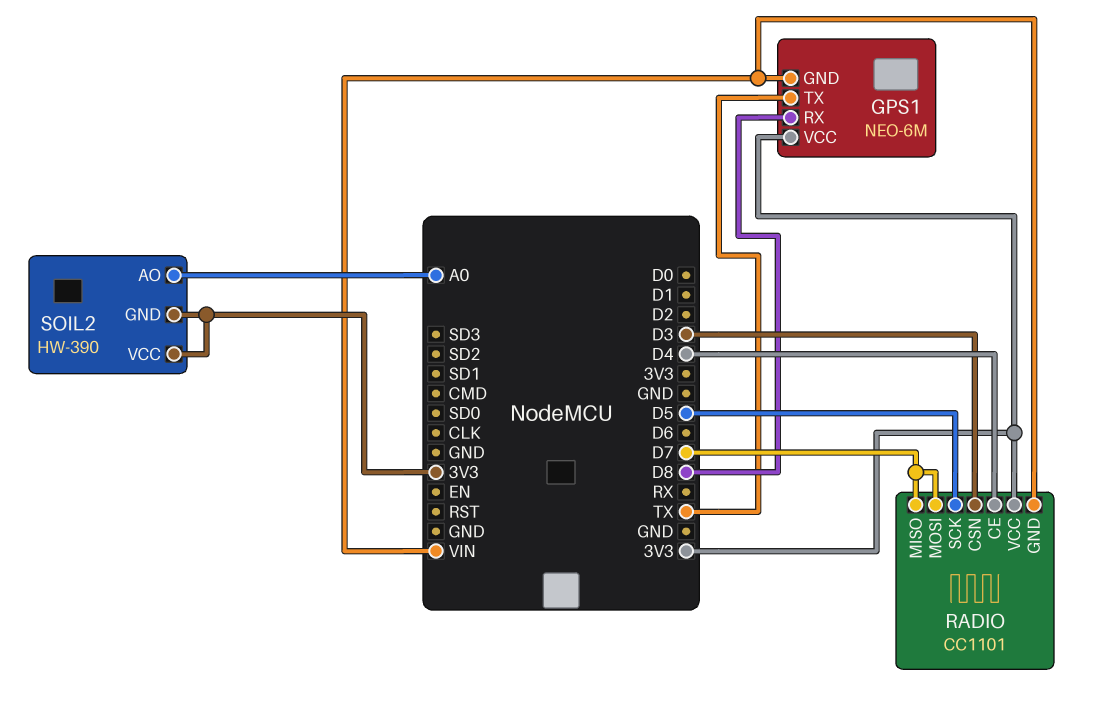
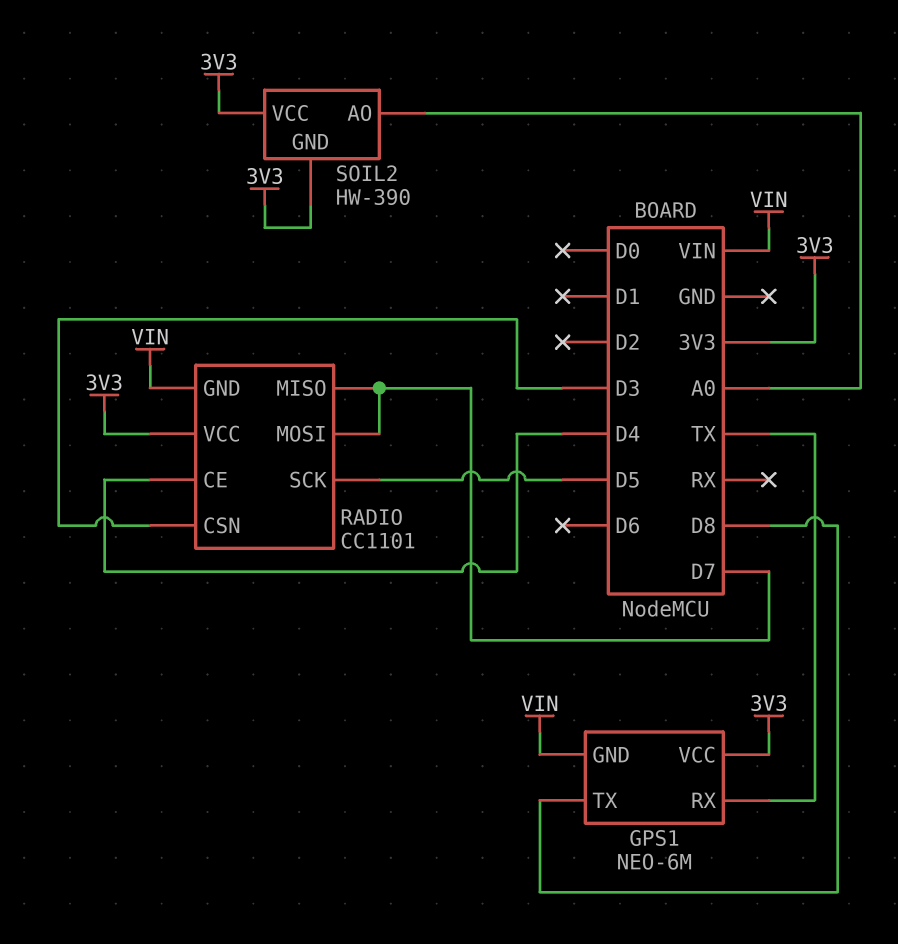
GPS1 pin RX: D8 -> TX
GPS1 pin TX: TX -> D8

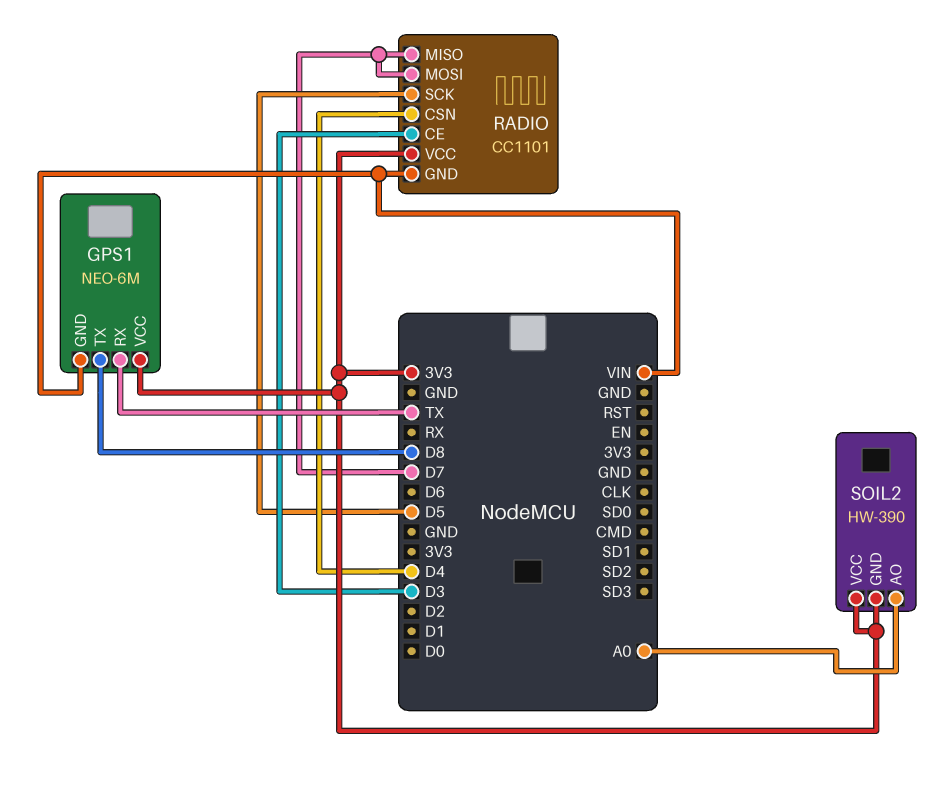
RADIO pin CE: D4 -> D3
RADIO pin CSN: D3 -> D4

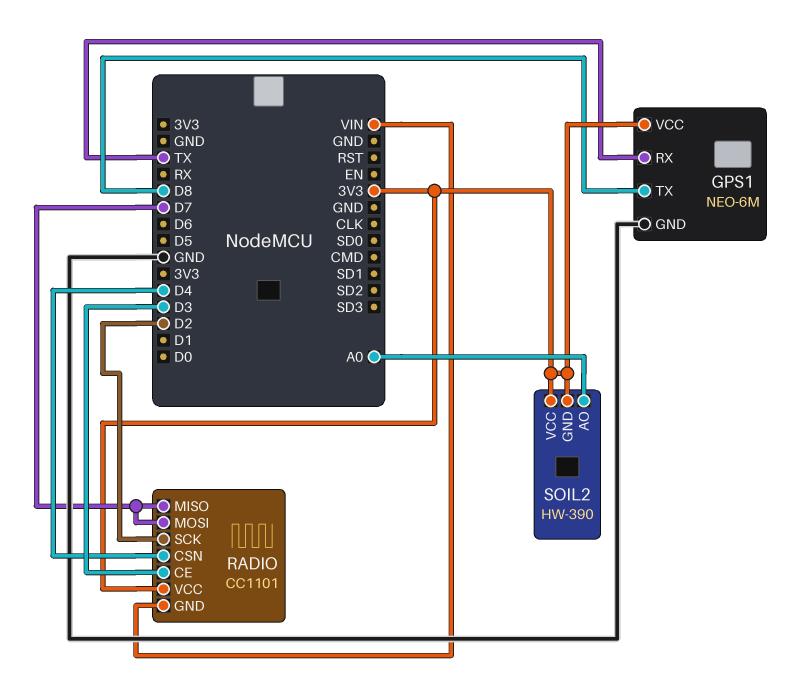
GPS1 pin GND: VIN -> GND
RADIO pin SCK: D5 -> D2

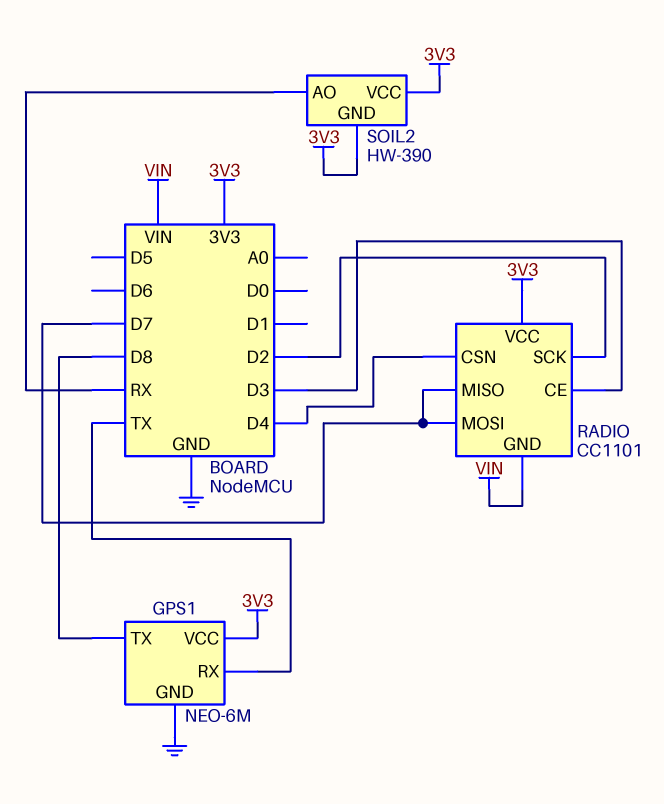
SOIL2 pin AO: A0 -> RX

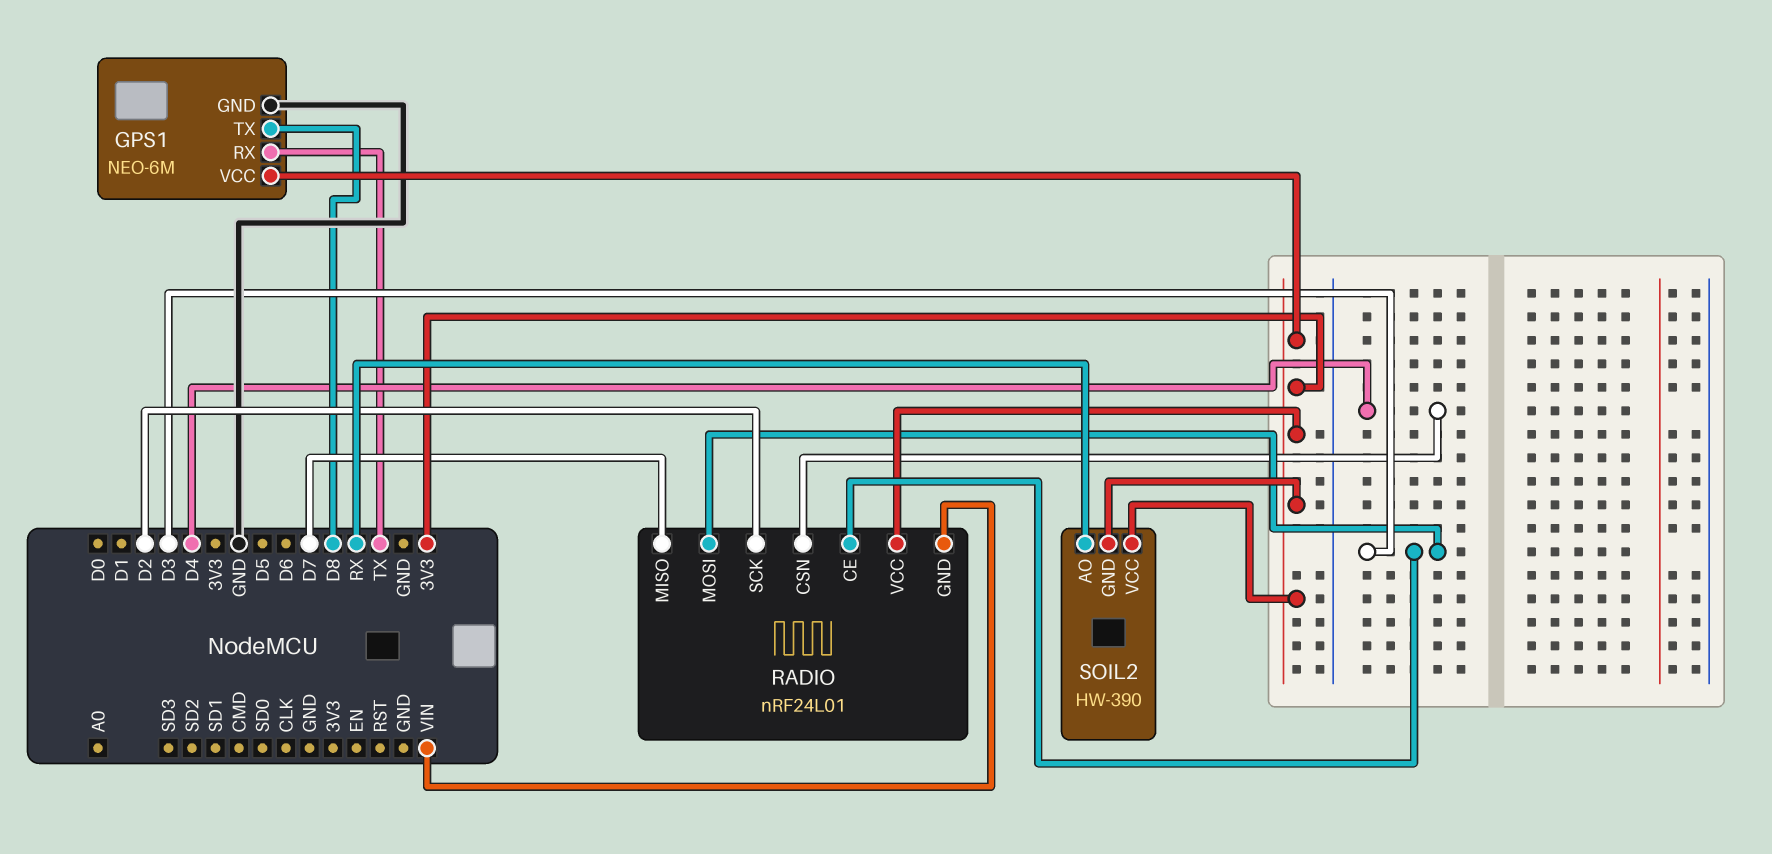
RADIO: CC1101 -> nRF24L01
RADIO pin MOSI: D7 -> D3

